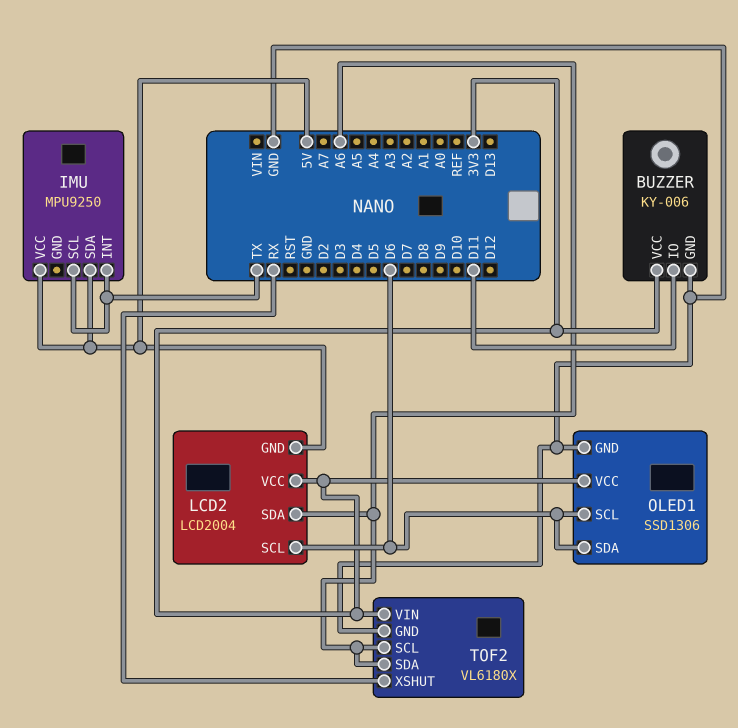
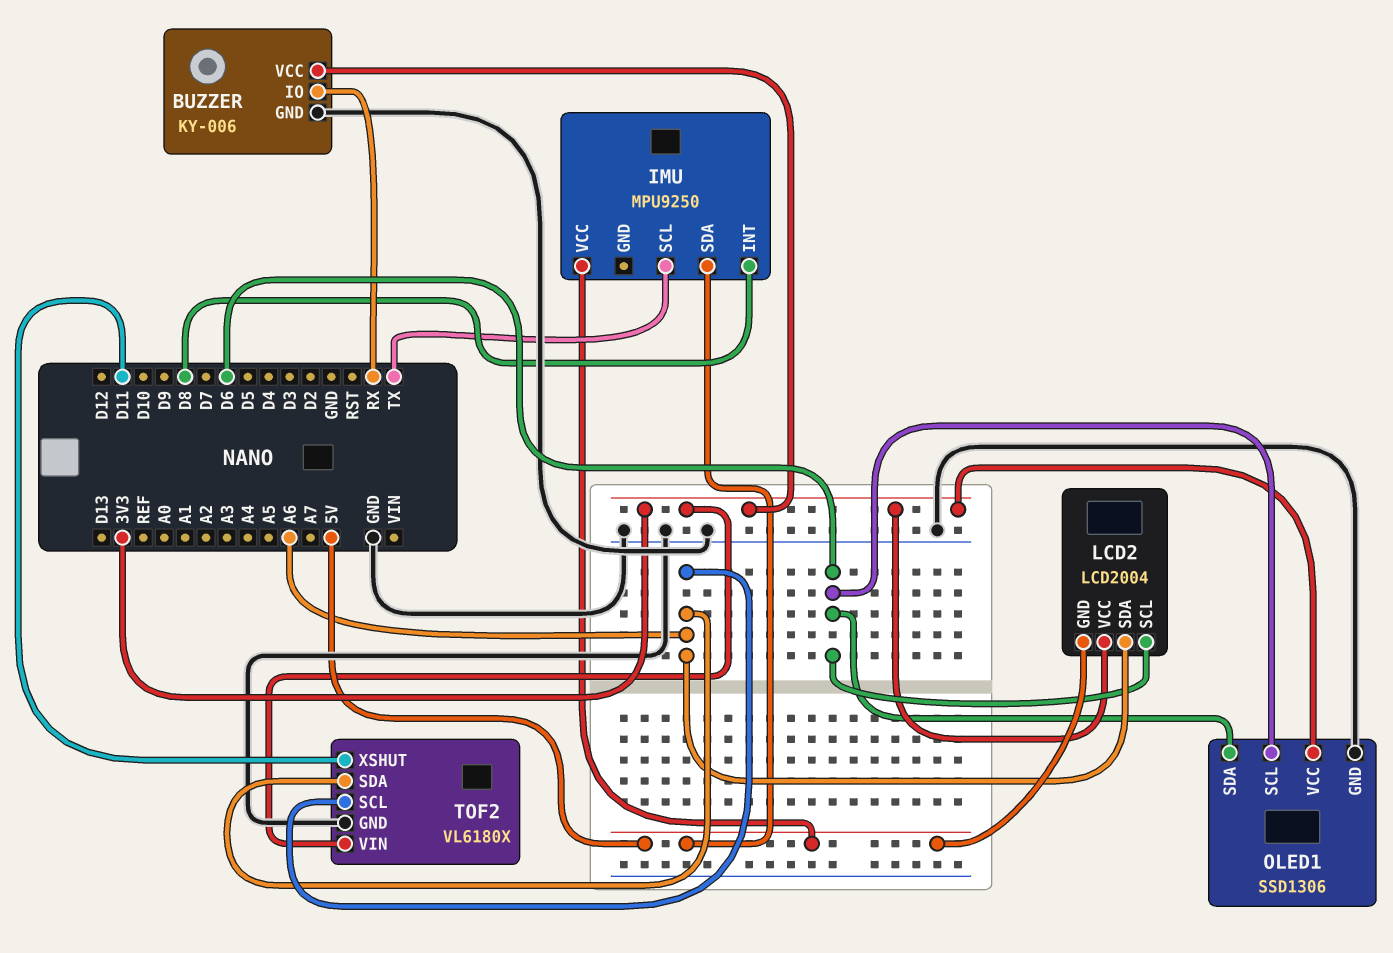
BUZZER pin IO: D11 -> RX
IMU pin INT: TX -> D8
TOF2 pin XSHUT: RX -> D11

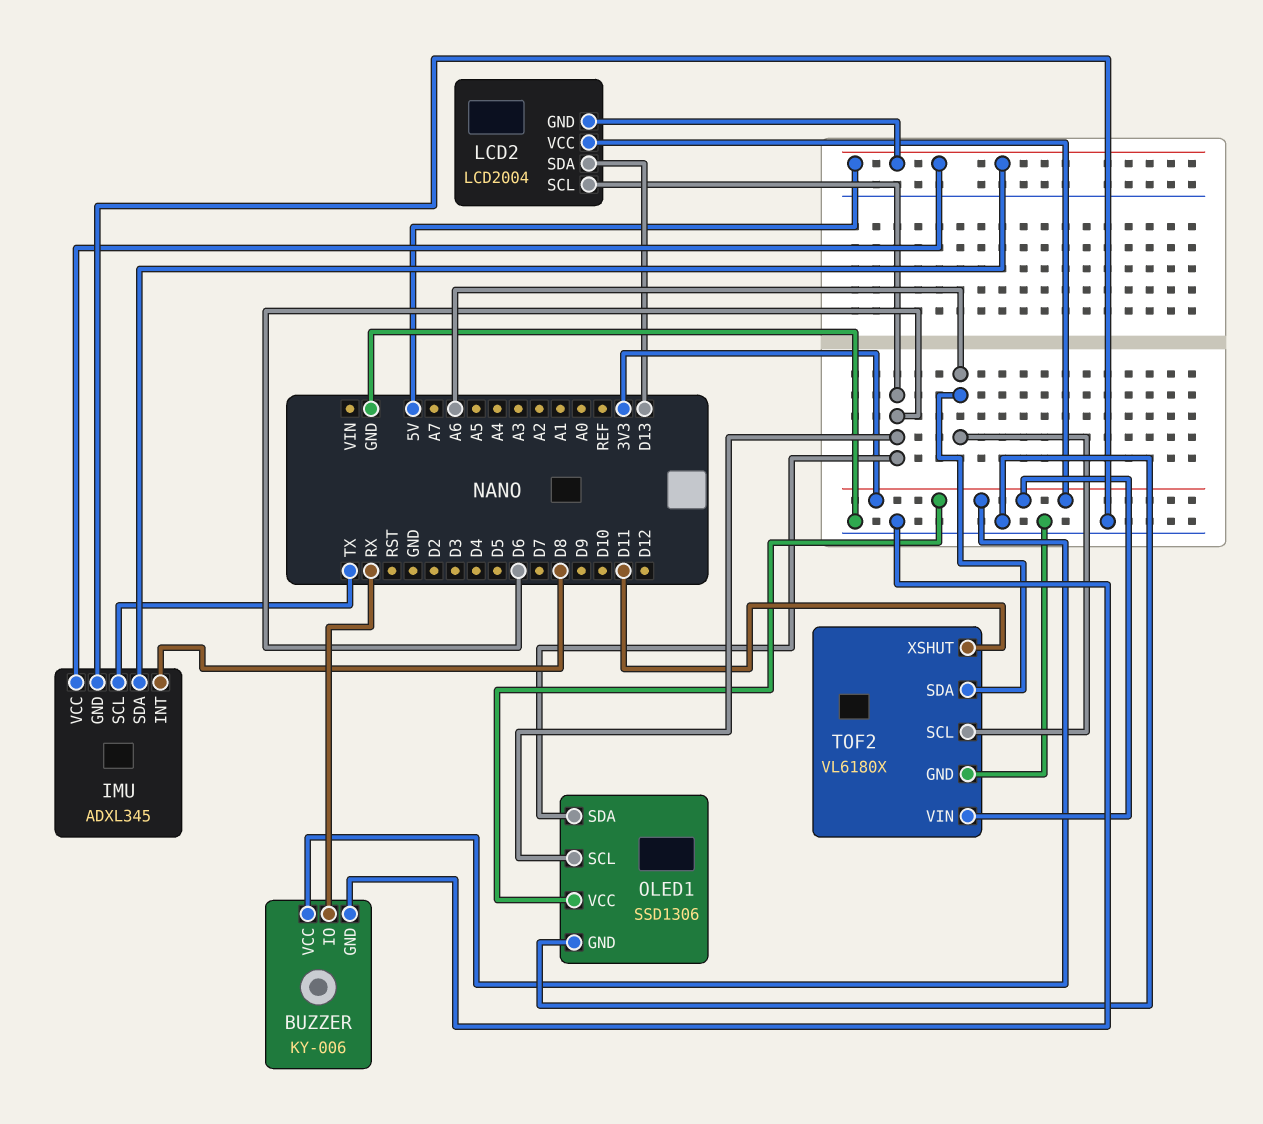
IMU: MPU9250 -> ADXL345
IMU pin GND: none -> GND
LCD2 pin SDA: A6 -> D13

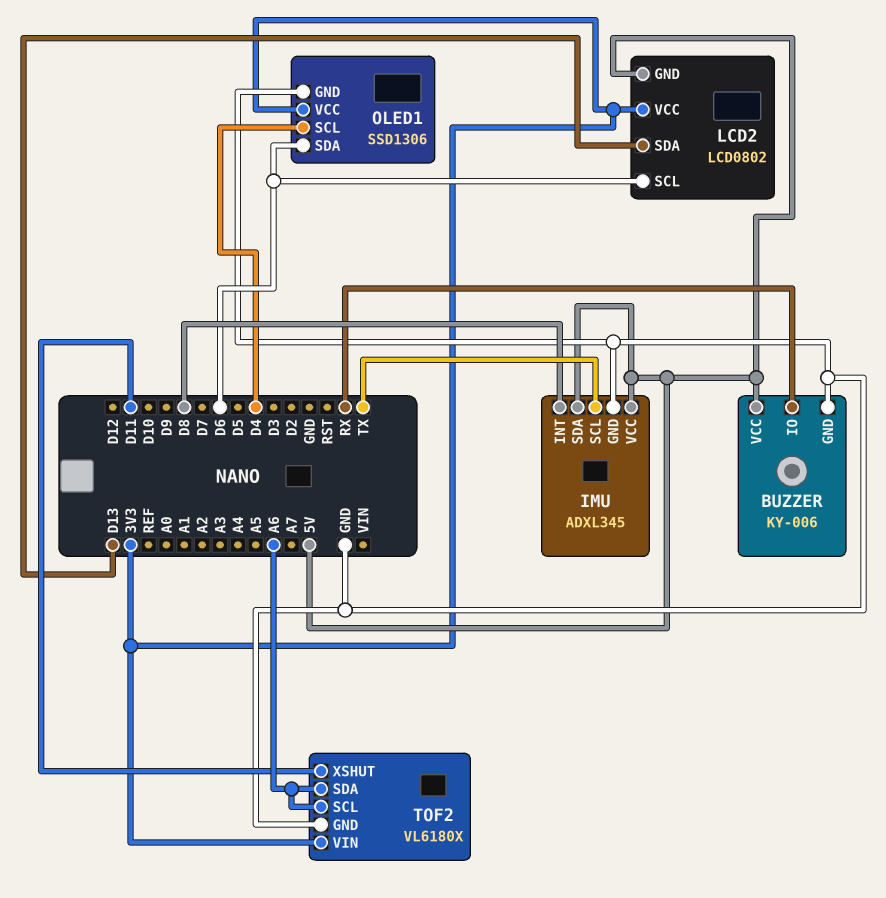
BUZZER pin VCC: 3V3 -> 5V
LCD2: LCD2004 -> LCD0802
OLED1 pin SCL: D6 -> D4

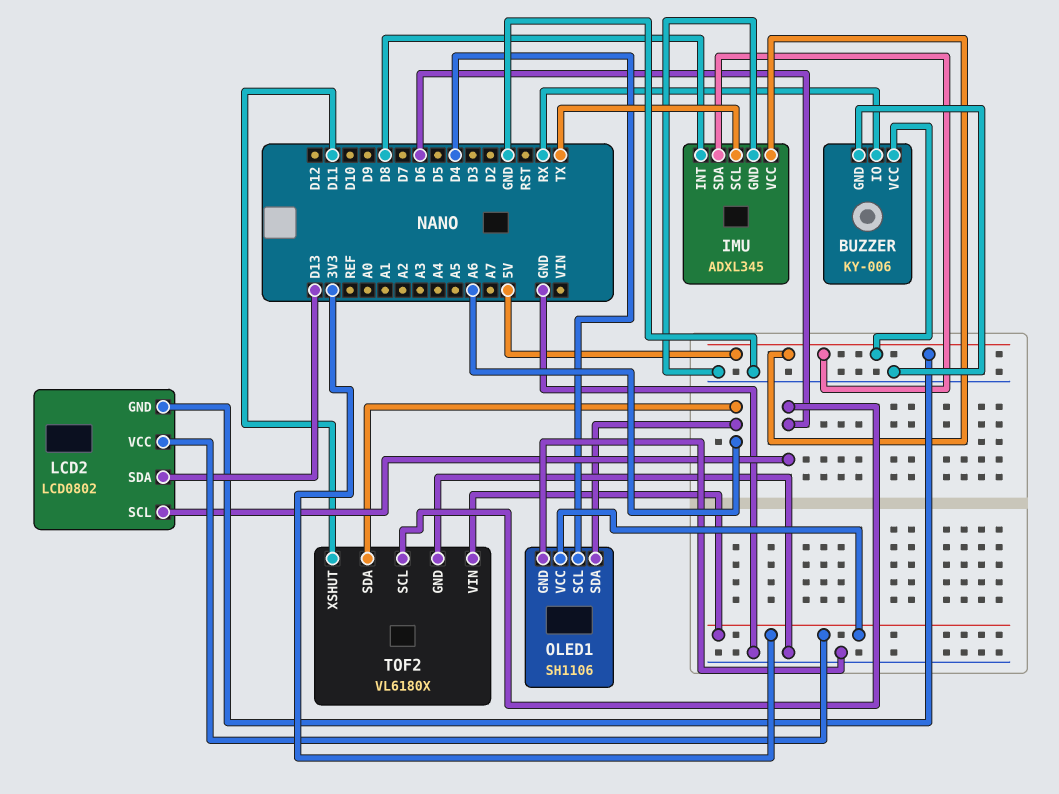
OLED1: SSD1306 -> SH1106
OLED1 pin SDA: D6 -> A6
TOF2 pin SCL: A6 -> D6

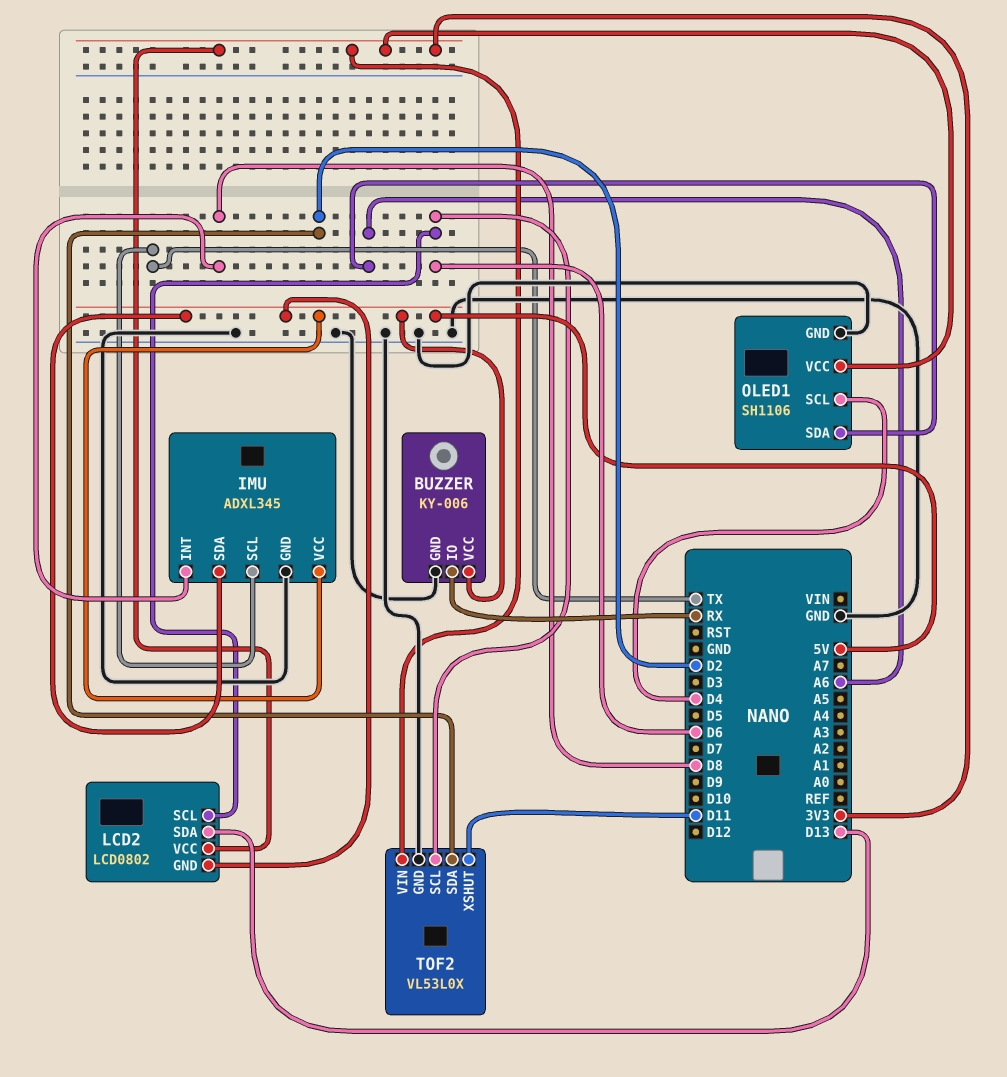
TOF2: VL6180X -> VL53L0X
TOF2 pin SDA: A6 -> D2

